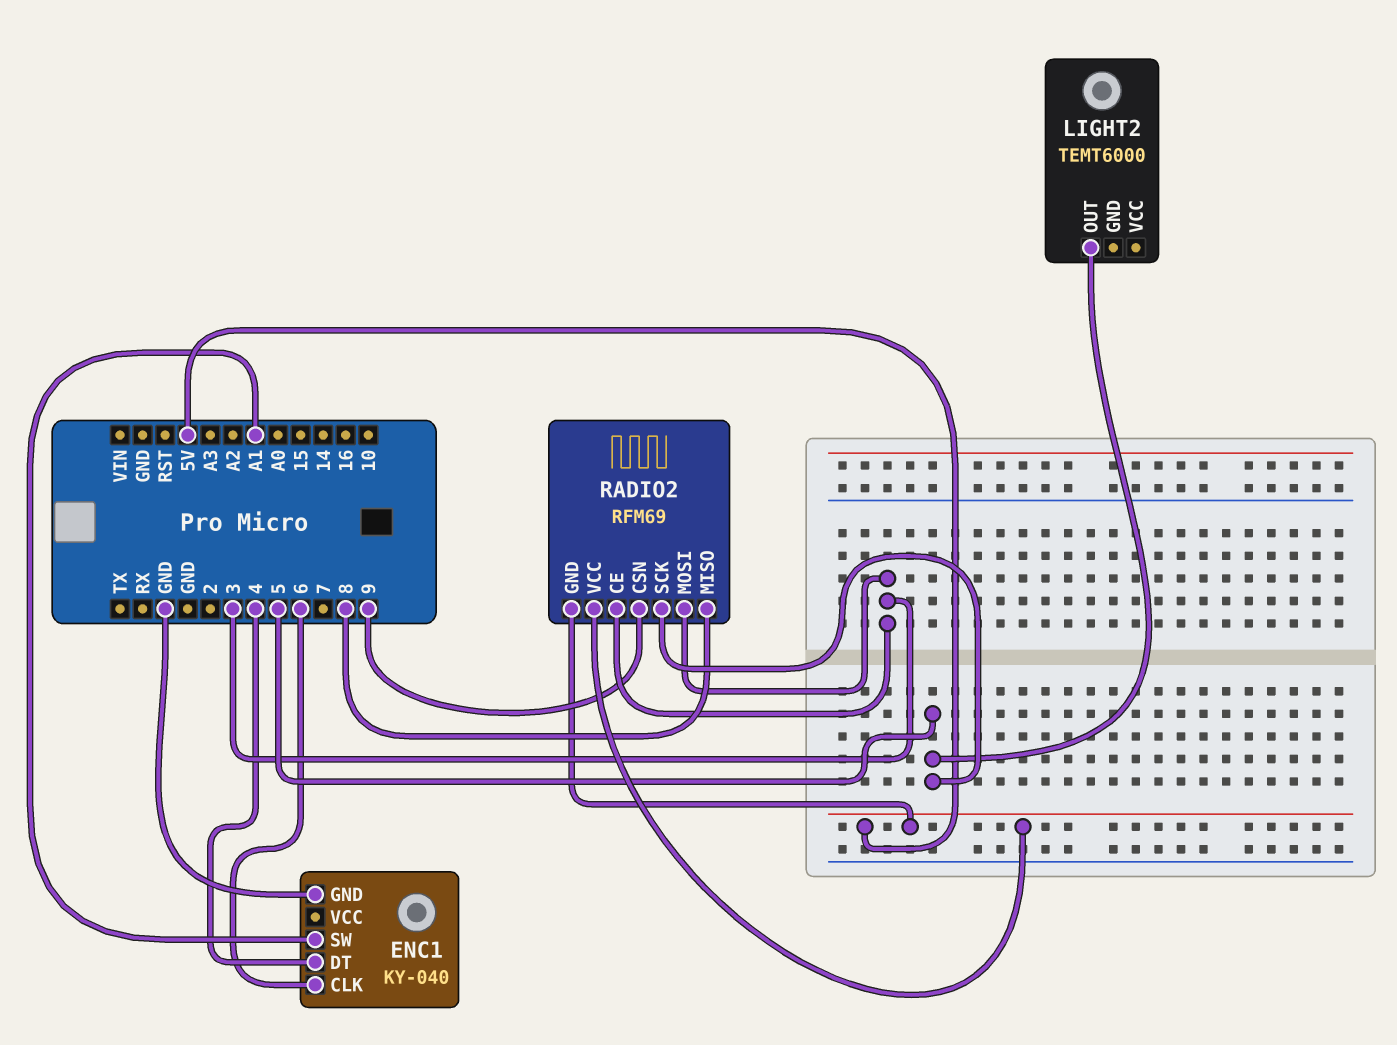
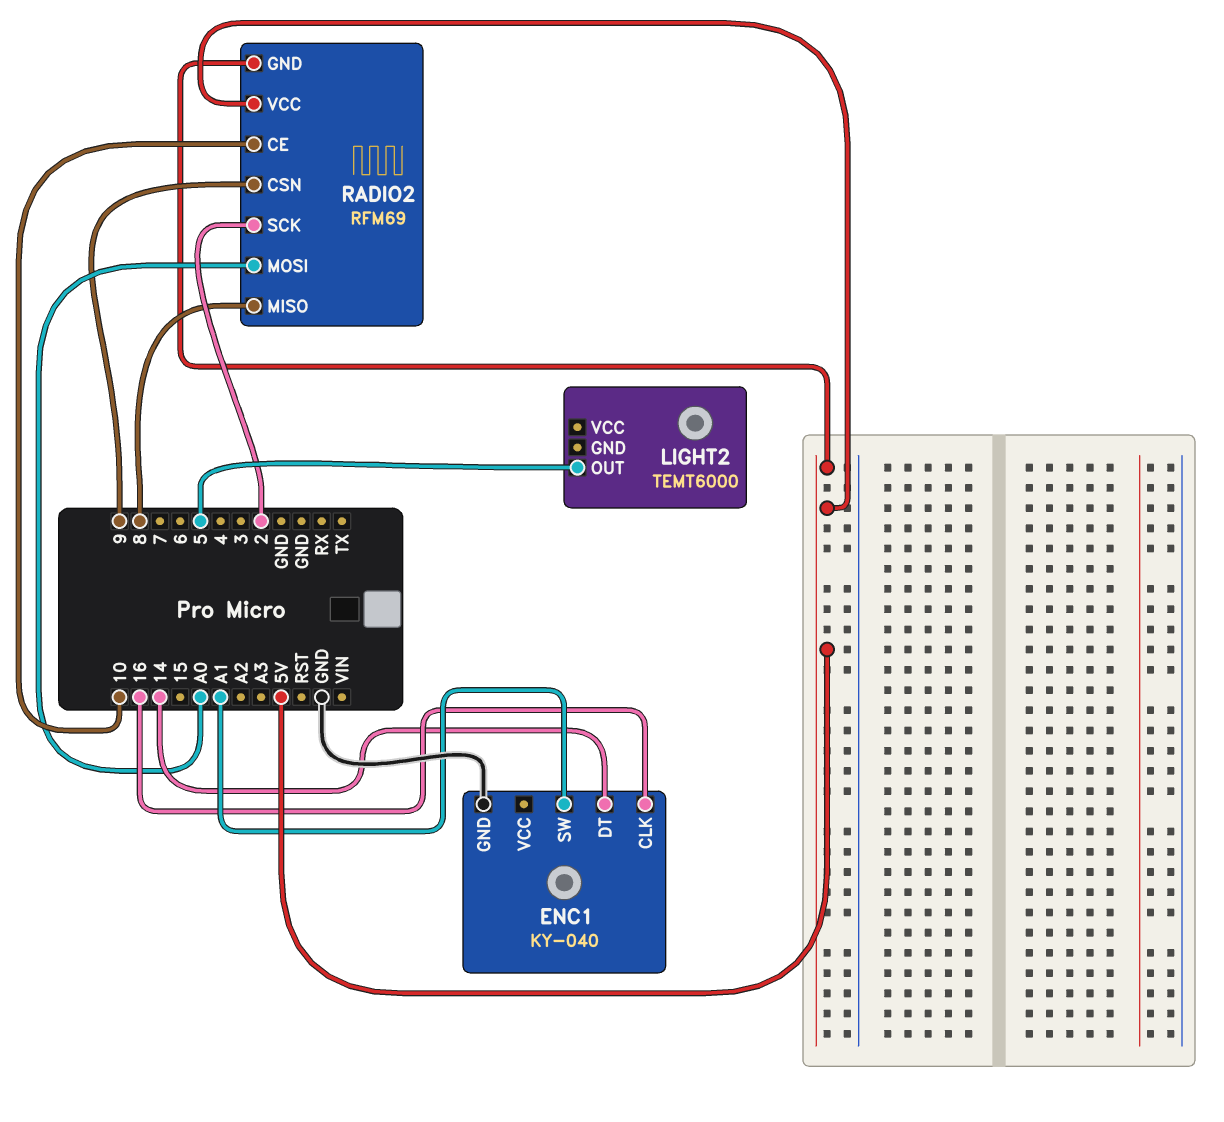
ENC1 pin CLK: 6 -> 16
ENC1 pin DT: 4 -> 14
RADIO2 pin CE: 3 -> 10
RADIO2 pin MOSI: 3 -> A0
RADIO2 pin SCK: 5 -> 2

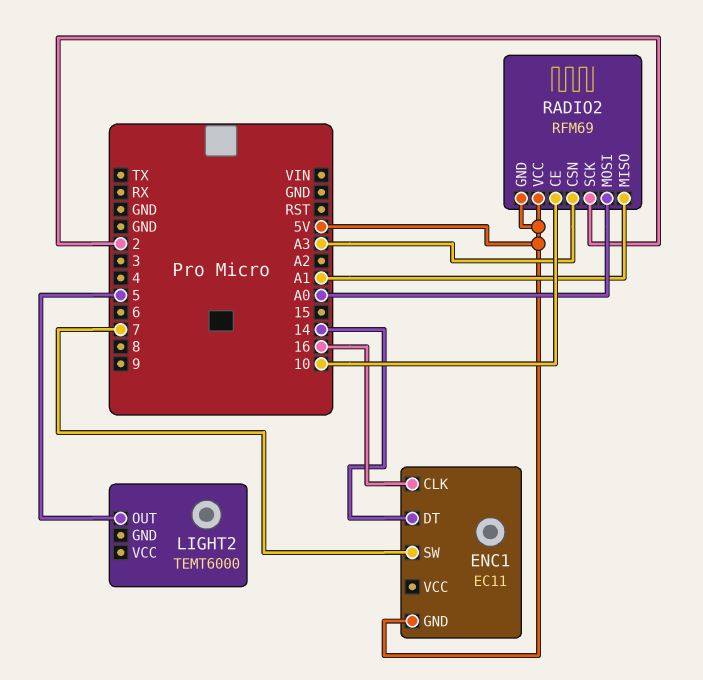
ENC1: KY-040 -> EC11
ENC1 pin GND: GND -> 5V
ENC1 pin SW: A1 -> 7
RADIO2 pin CSN: 9 -> A3
RADIO2 pin MISO: 8 -> A1

